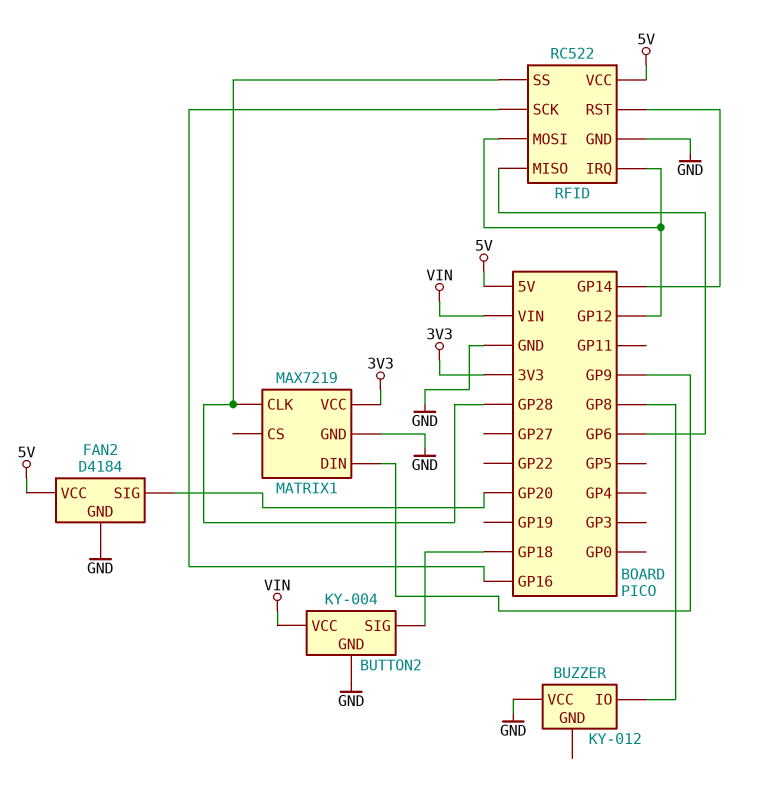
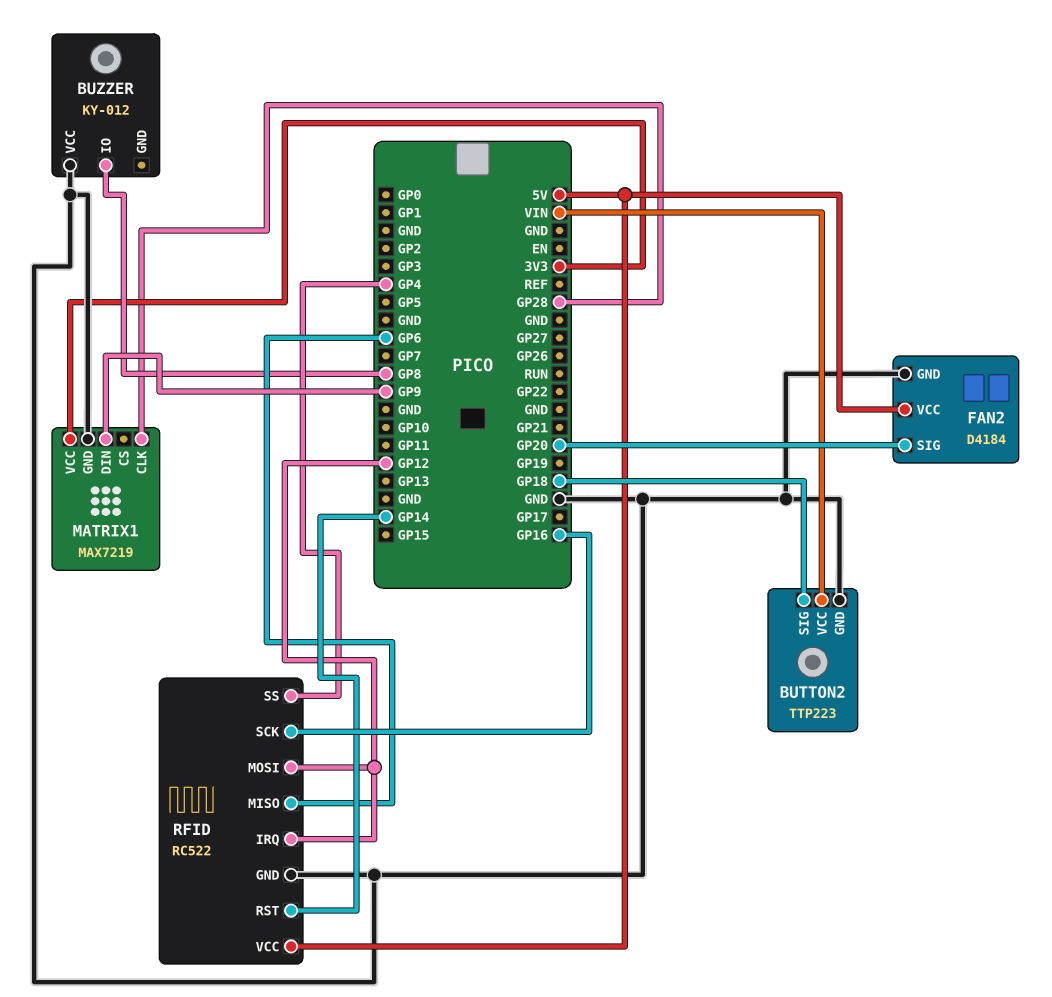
BUTTON2: KY-004 -> TTP223
RFID pin SS: GP28 -> GP4

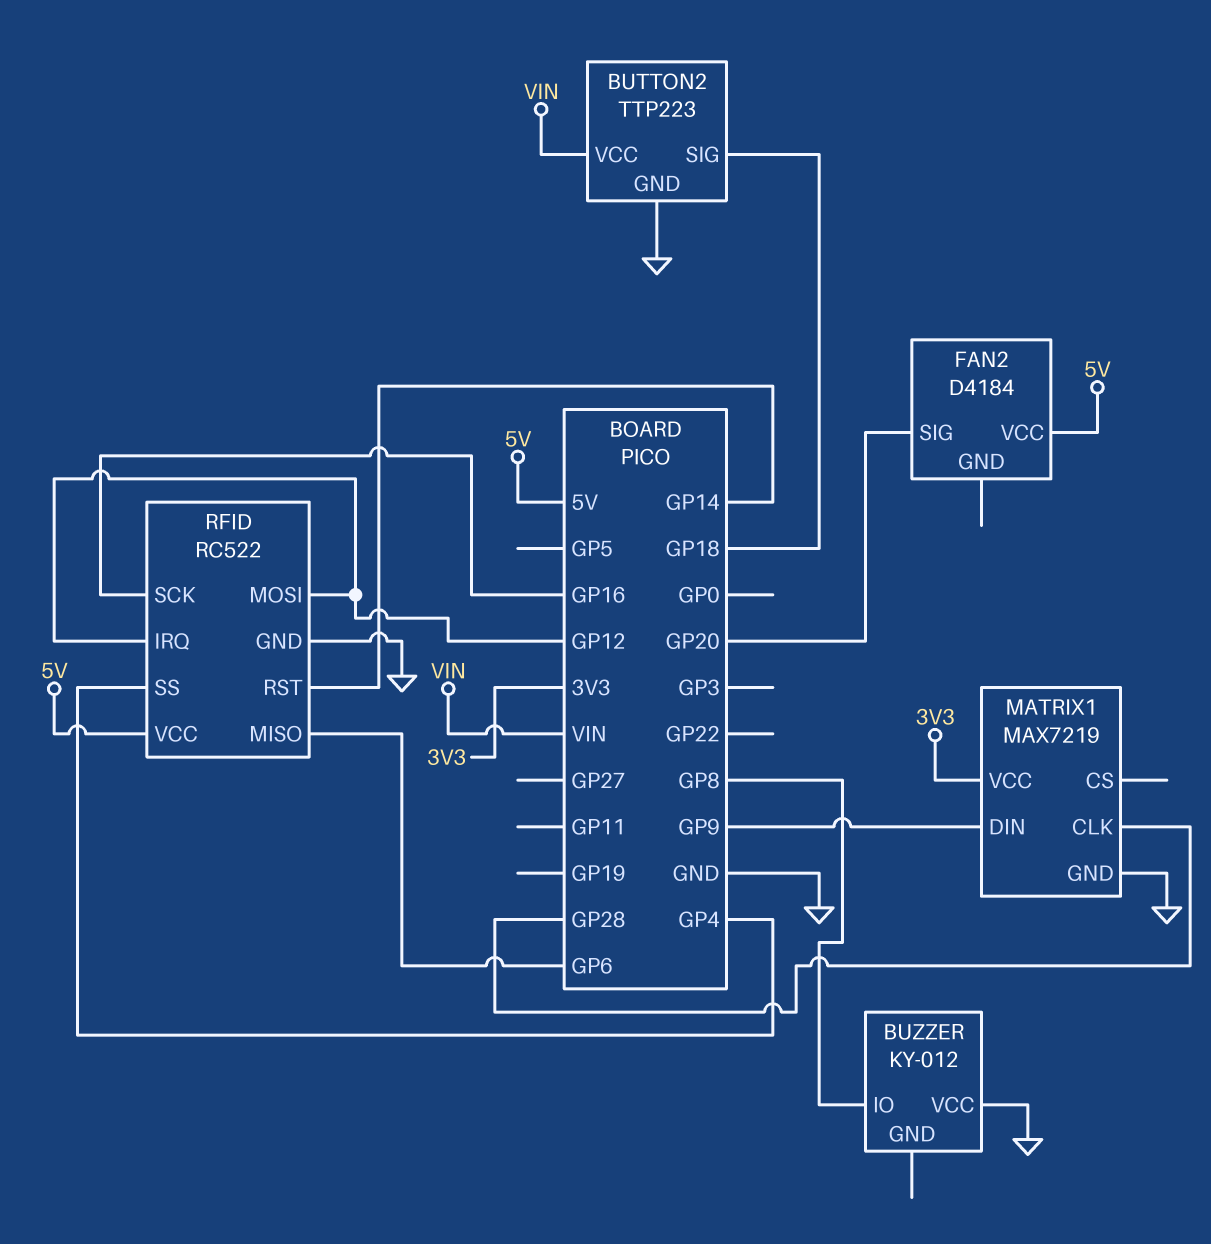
FAN2 pin GND: GND -> none

